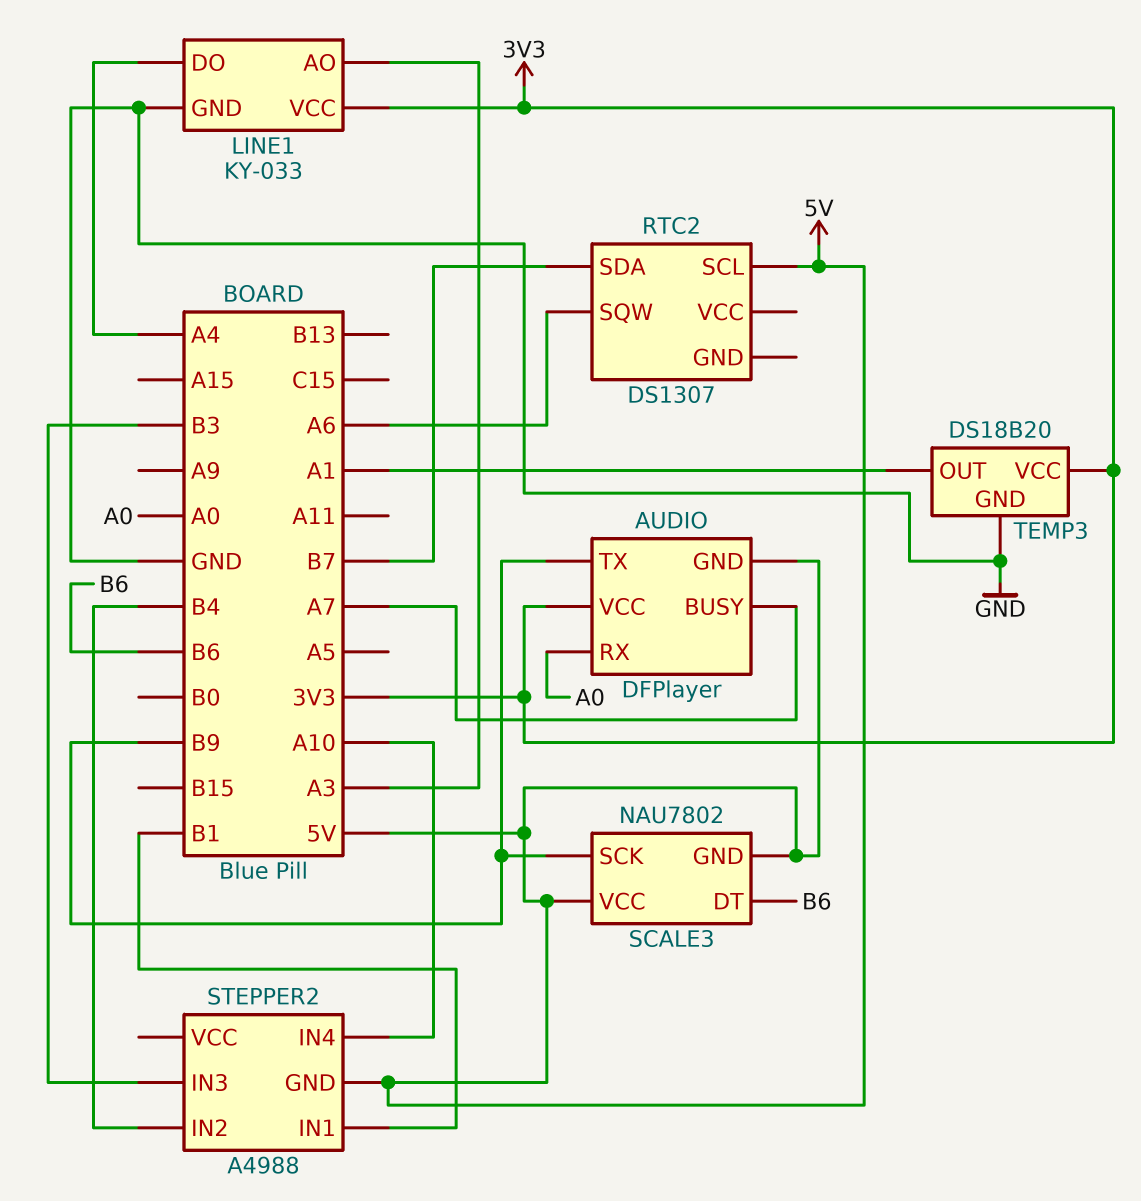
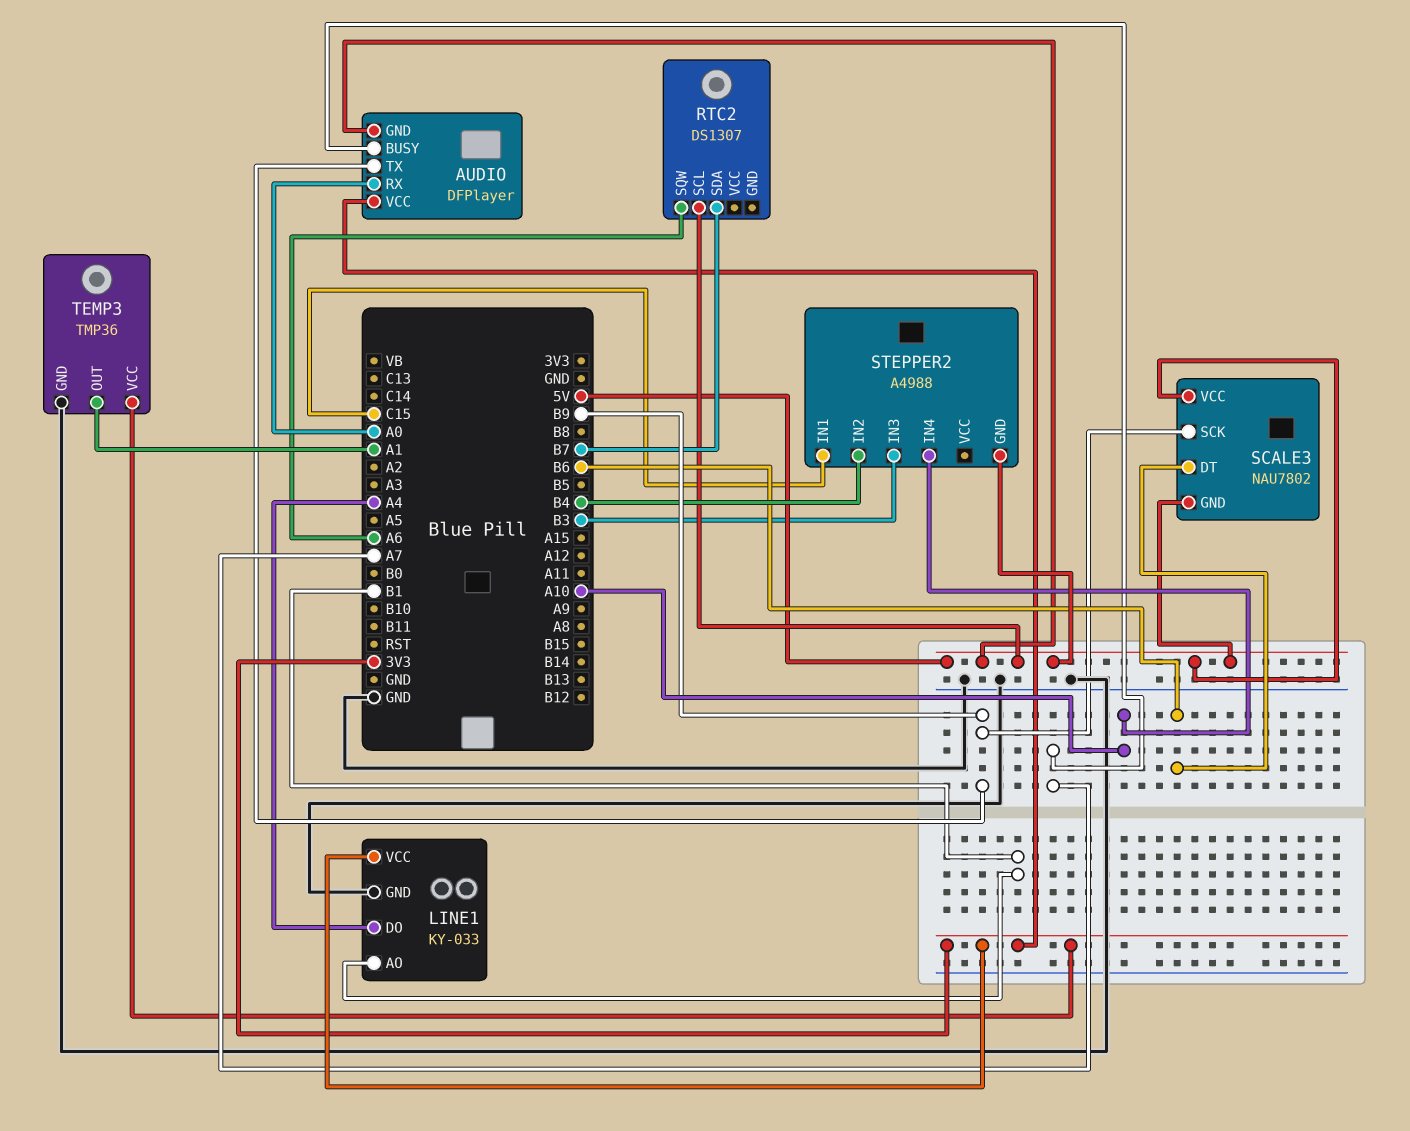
LINE1 pin AO: A3 -> B1
STEPPER2 pin IN1: B1 -> C15
TEMP3: DS18B20 -> TMP36

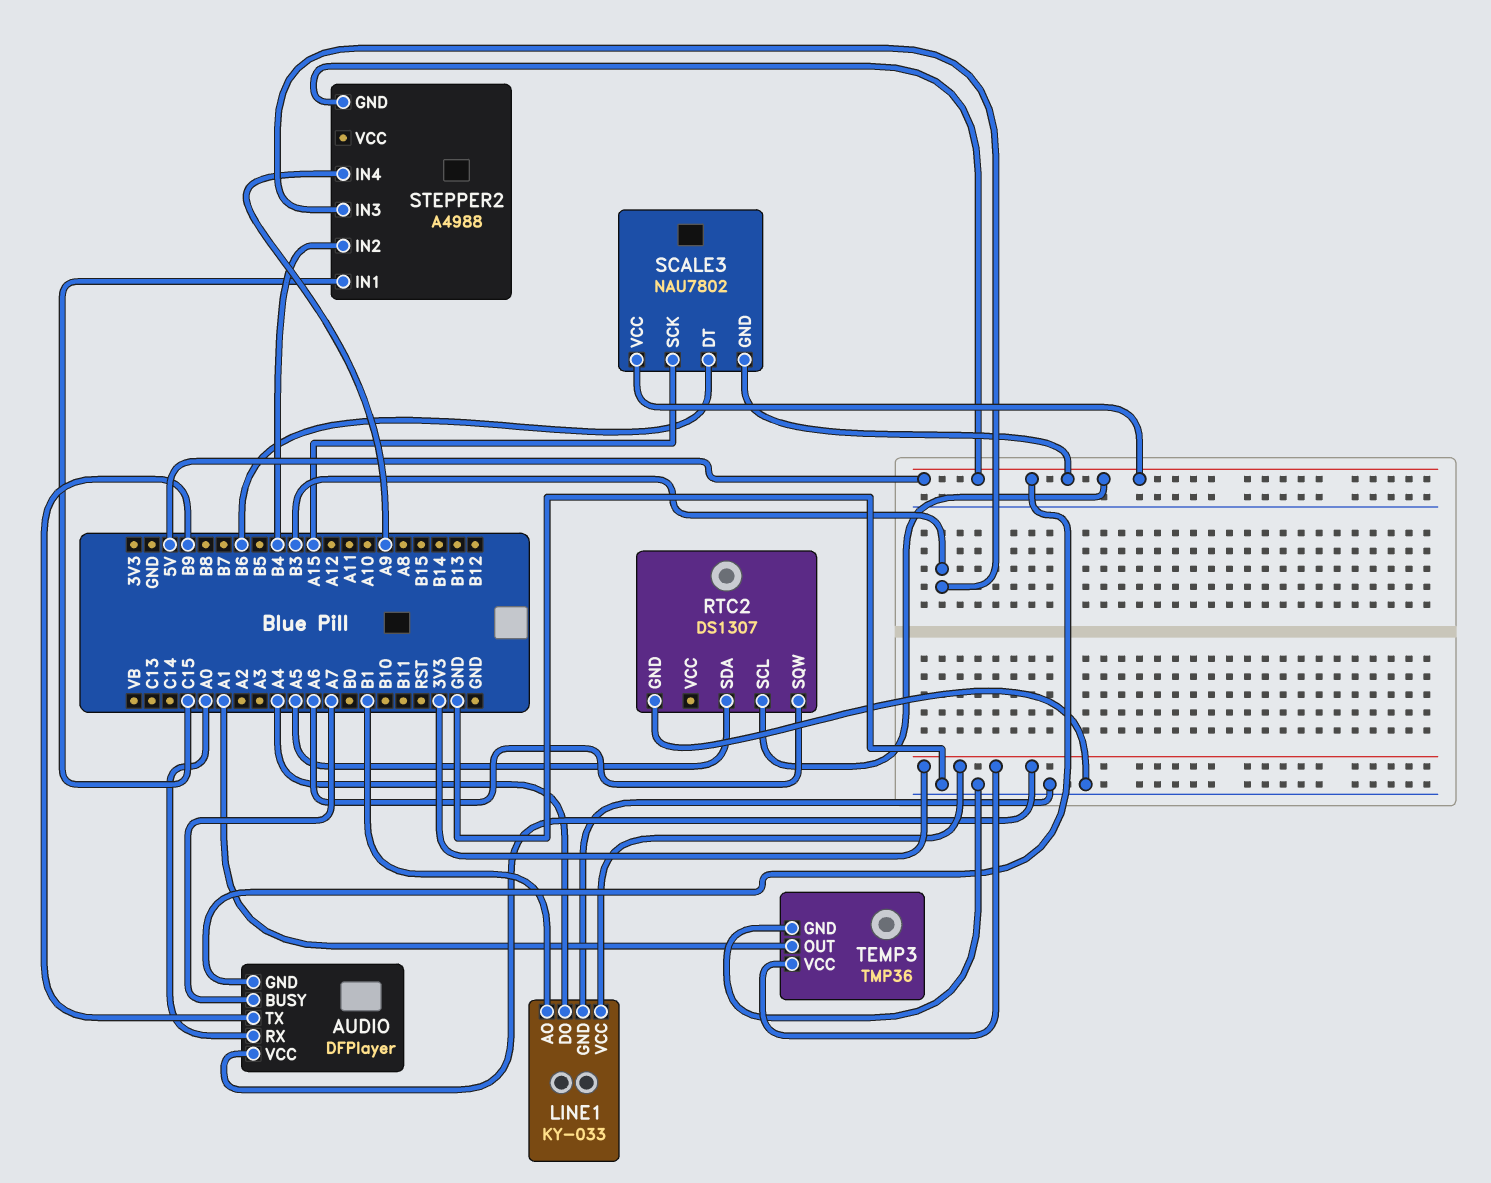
RTC2 pin GND: none -> GND
RTC2 pin SDA: B7 -> A5
SCALE3 pin SCK: B9 -> A15
STEPPER2 pin IN4: A10 -> A9

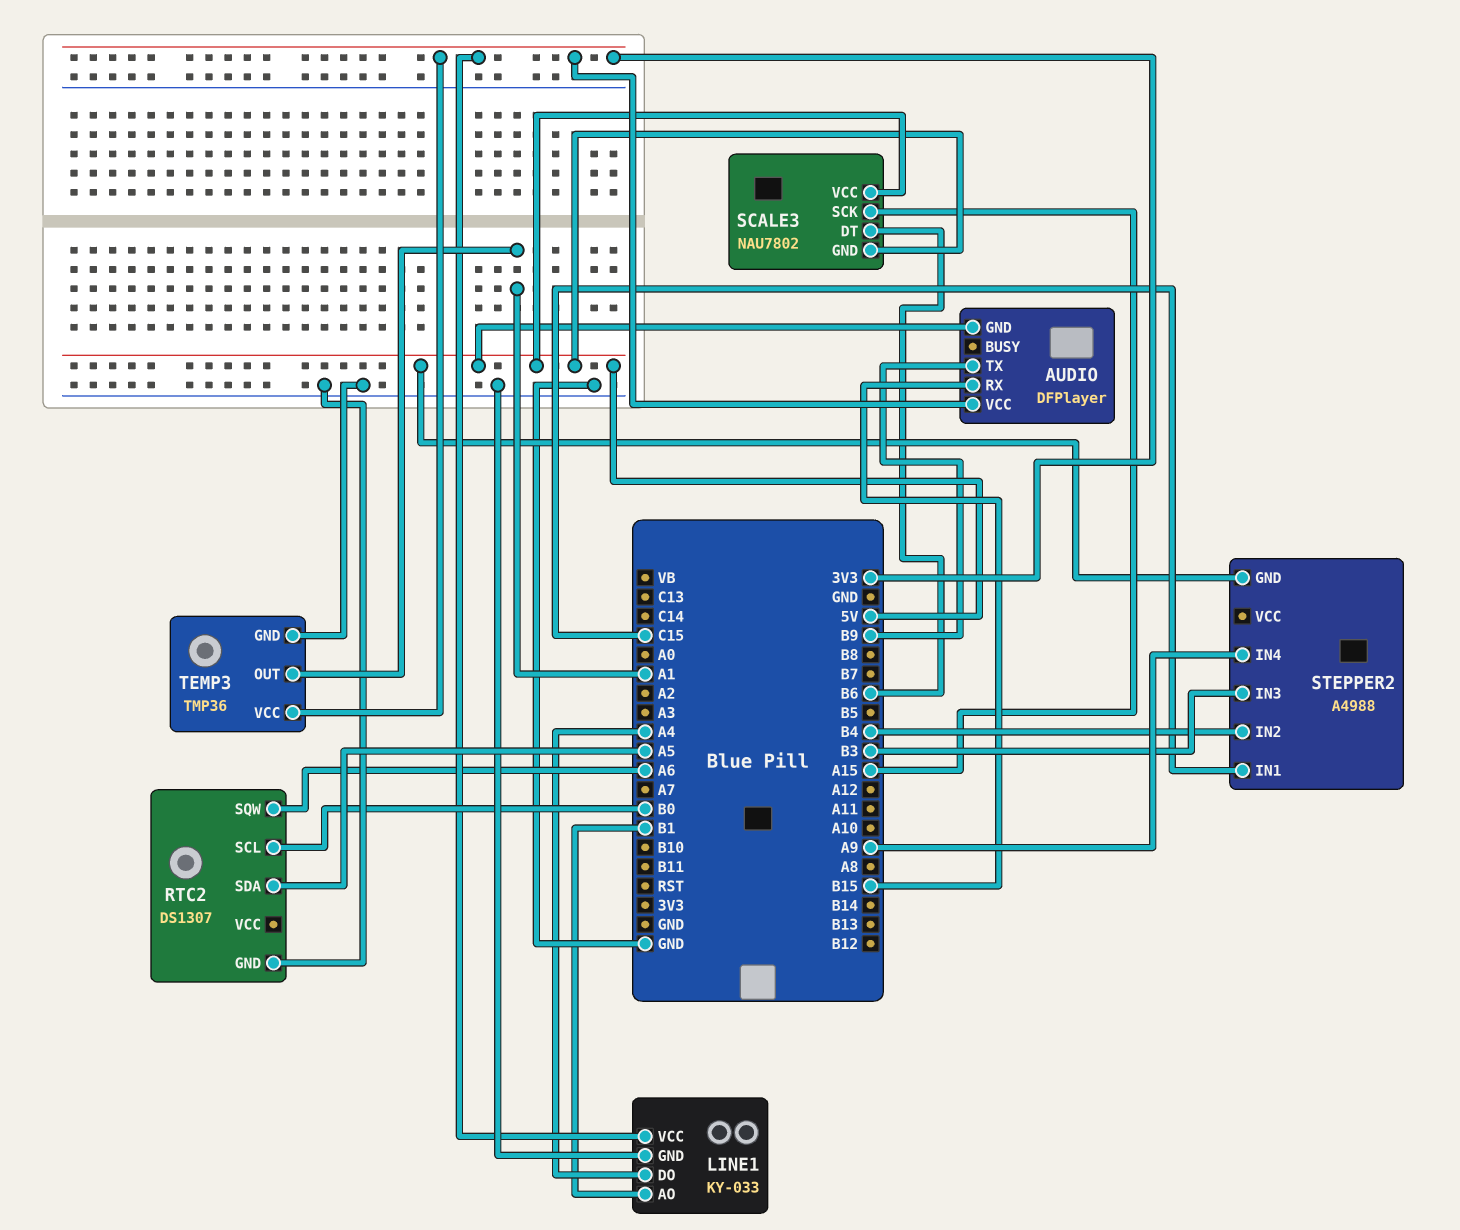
AUDIO pin BUSY: A7 -> none
AUDIO pin RX: A0 -> B15
RTC2 pin SCL: 5V -> B0

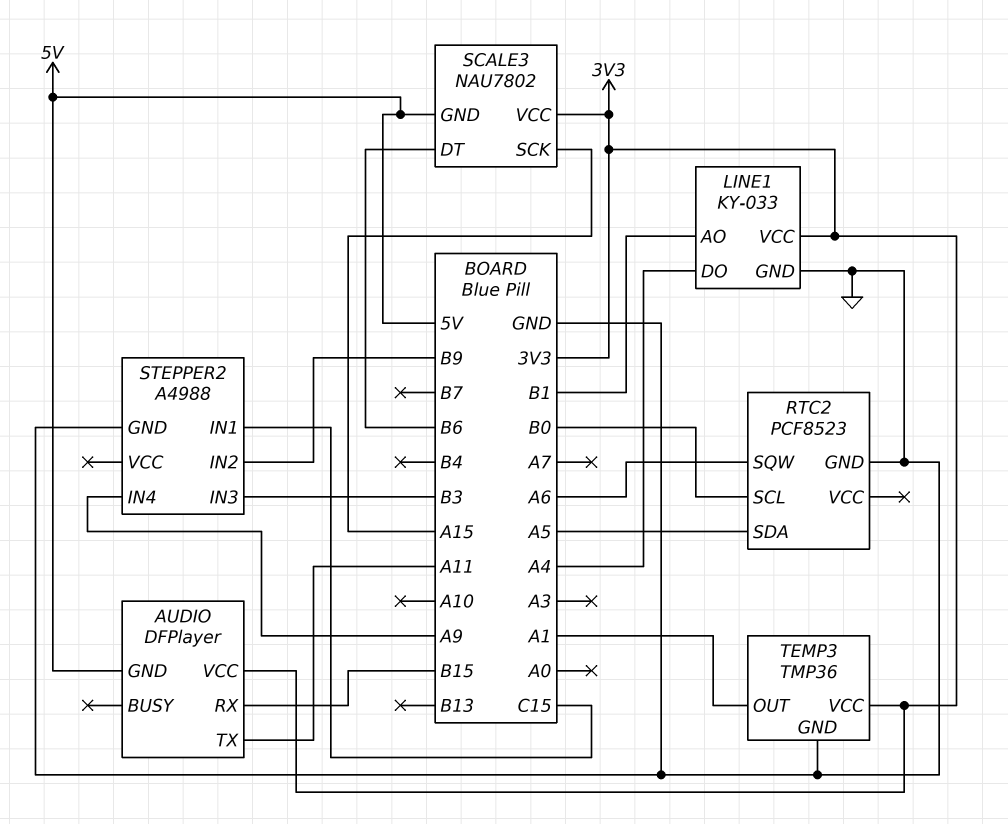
AUDIO pin TX: B9 -> A11
RTC2: DS1307 -> PCF8523
SCALE3 pin VCC: 5V -> 3V3
STEPPER2 pin GND: 5V -> GND
STEPPER2 pin IN2: B4 -> B9

